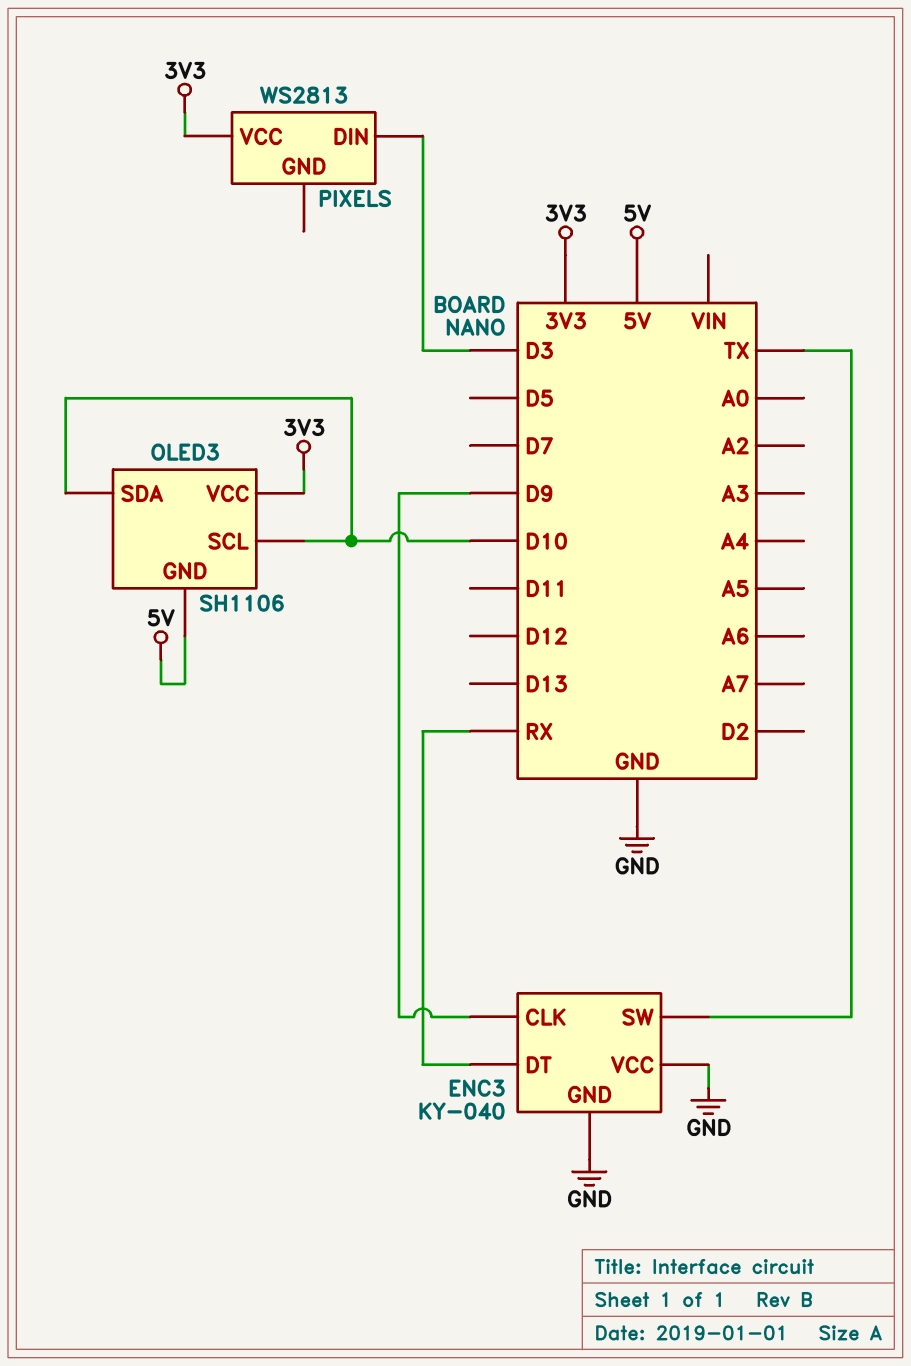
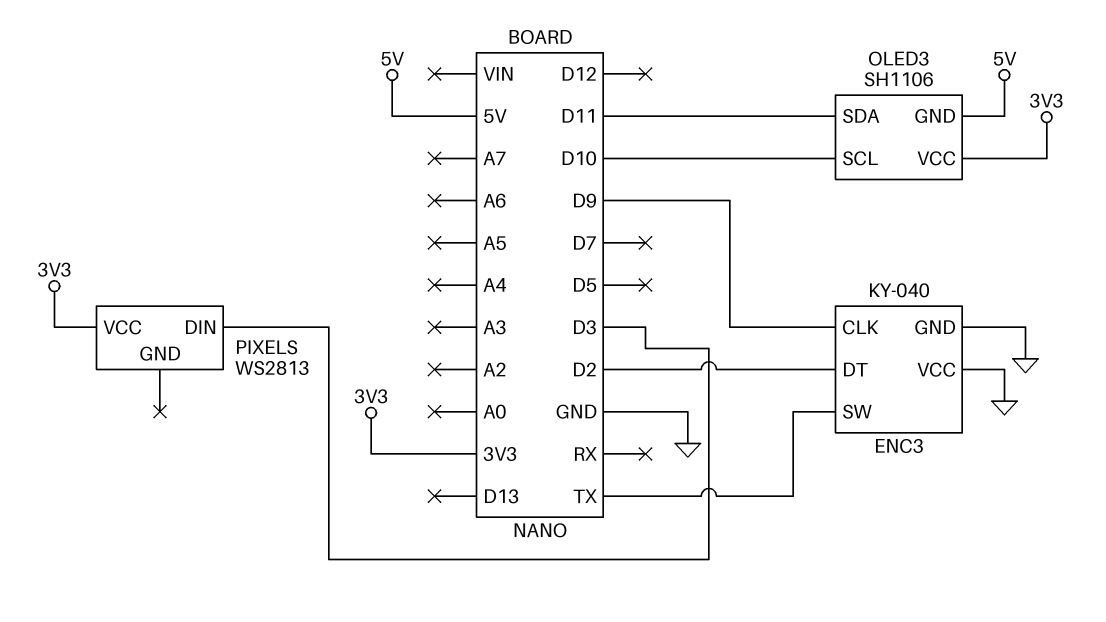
ENC3 pin DT: RX -> D2
OLED3 pin SDA: D10 -> D11

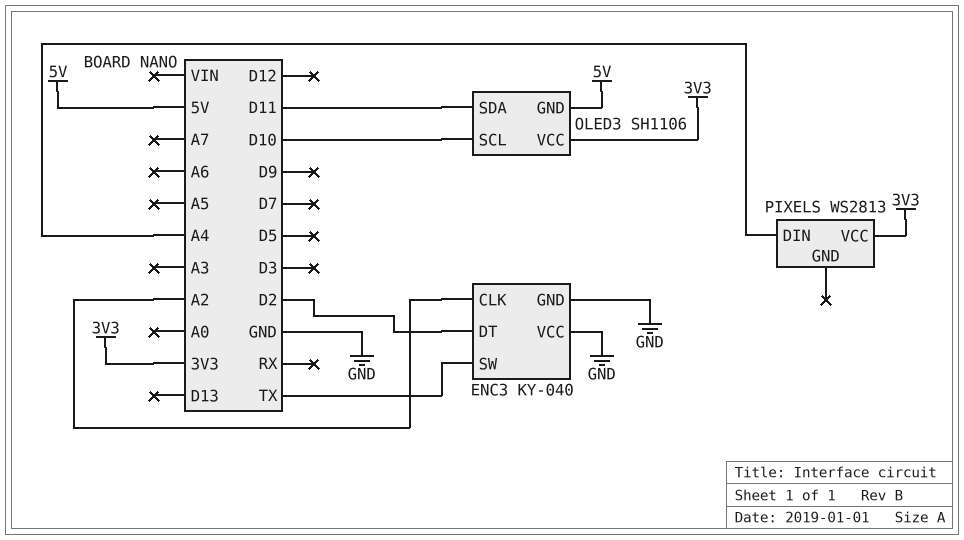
ENC3 pin CLK: D9 -> A2
PIXELS pin DIN: D3 -> A4

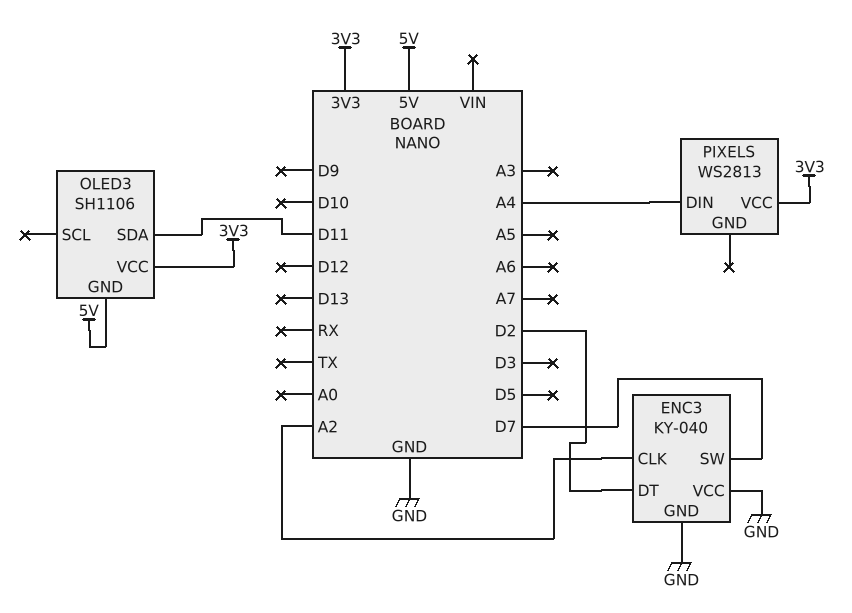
ENC3 pin SW: TX -> D7
OLED3 pin SCL: D10 -> none

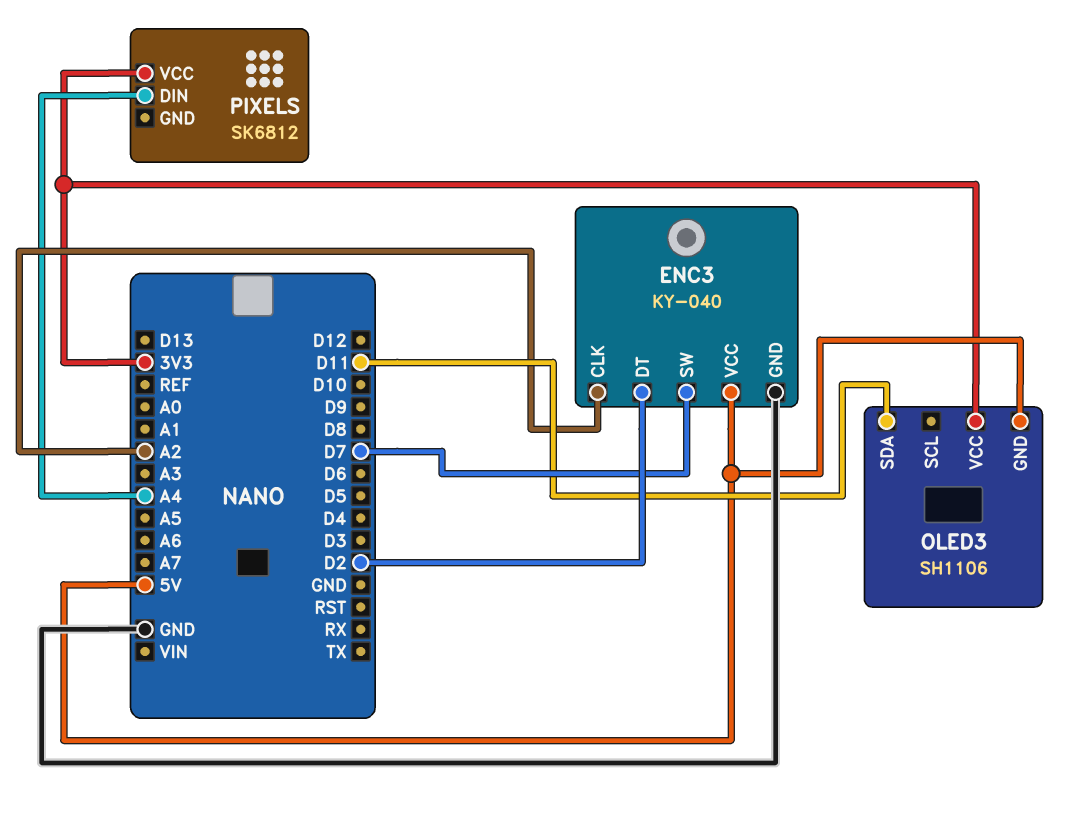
ENC3 pin VCC: GND -> 5V
PIXELS: WS2813 -> SK6812

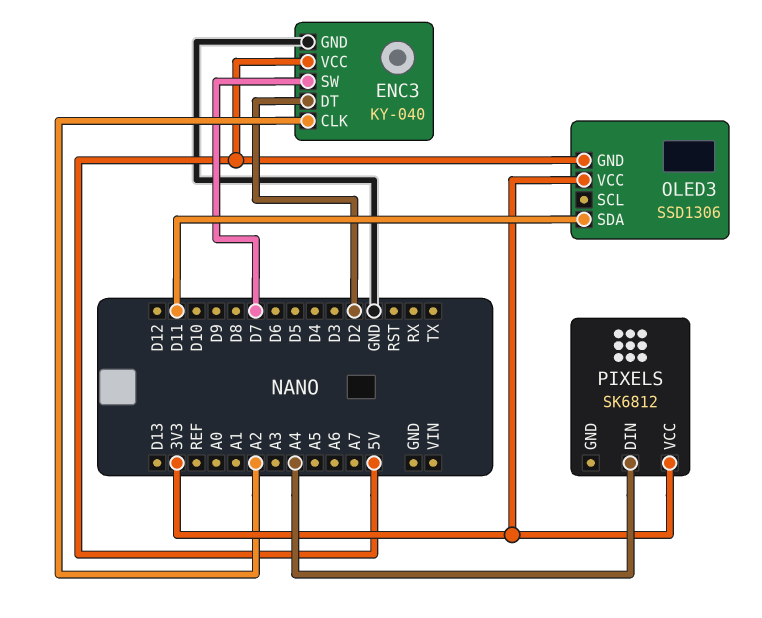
OLED3: SH1106 -> SSD1306

